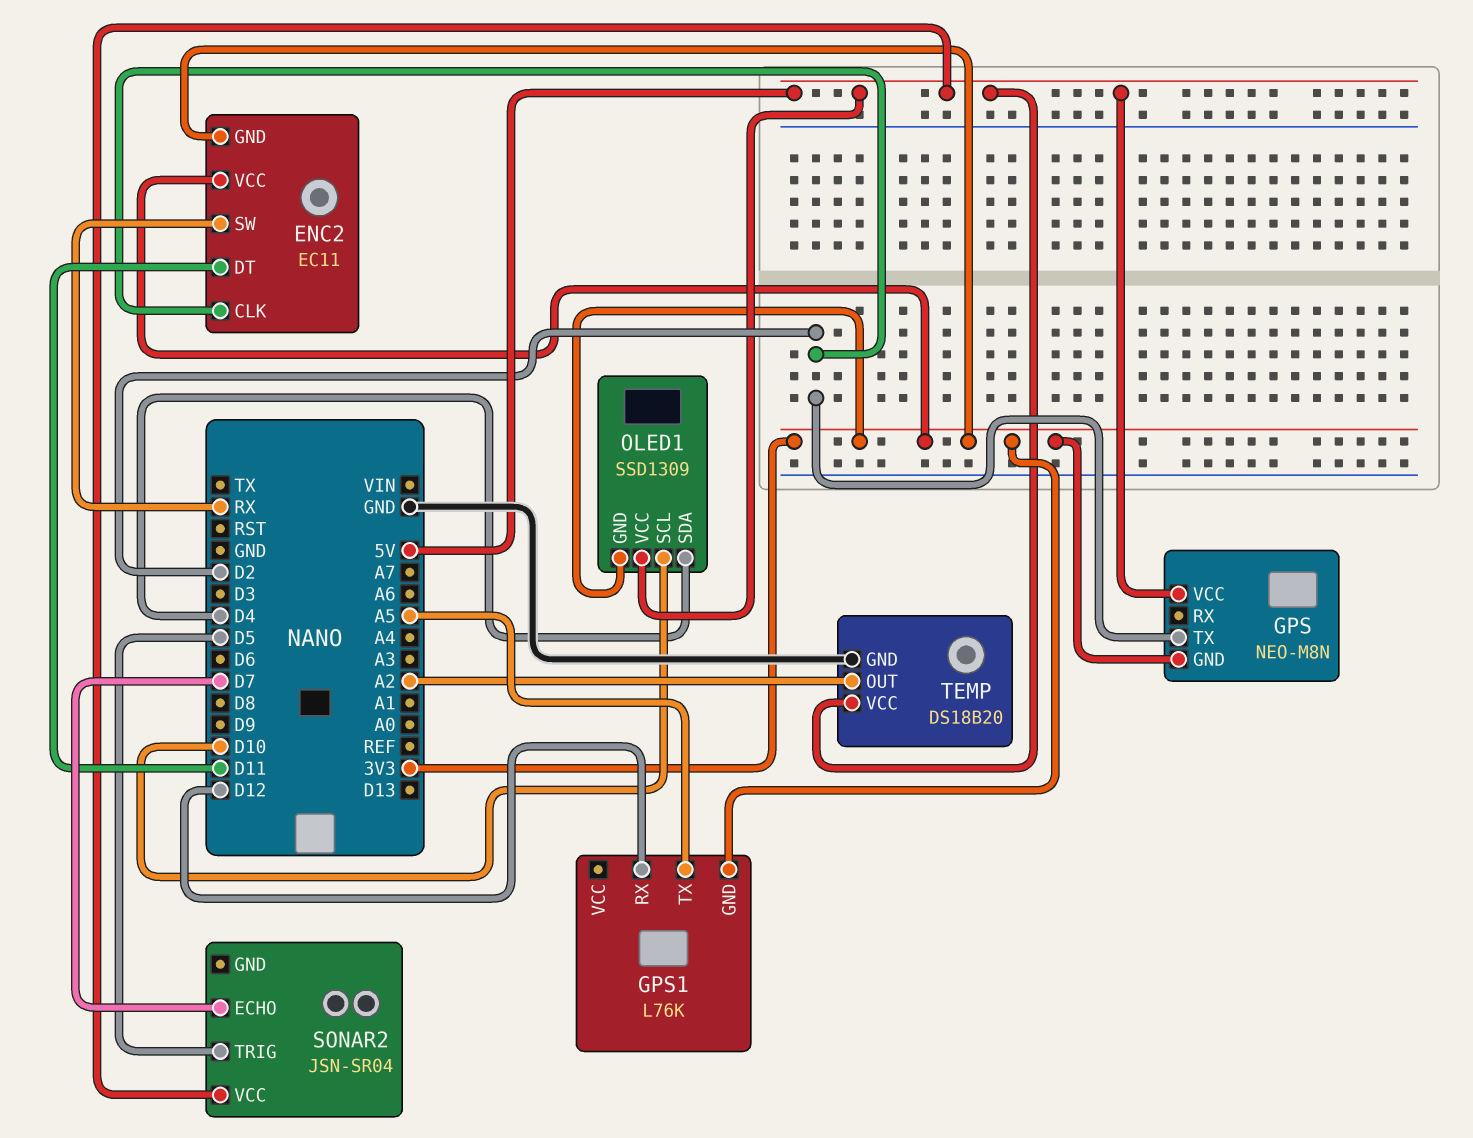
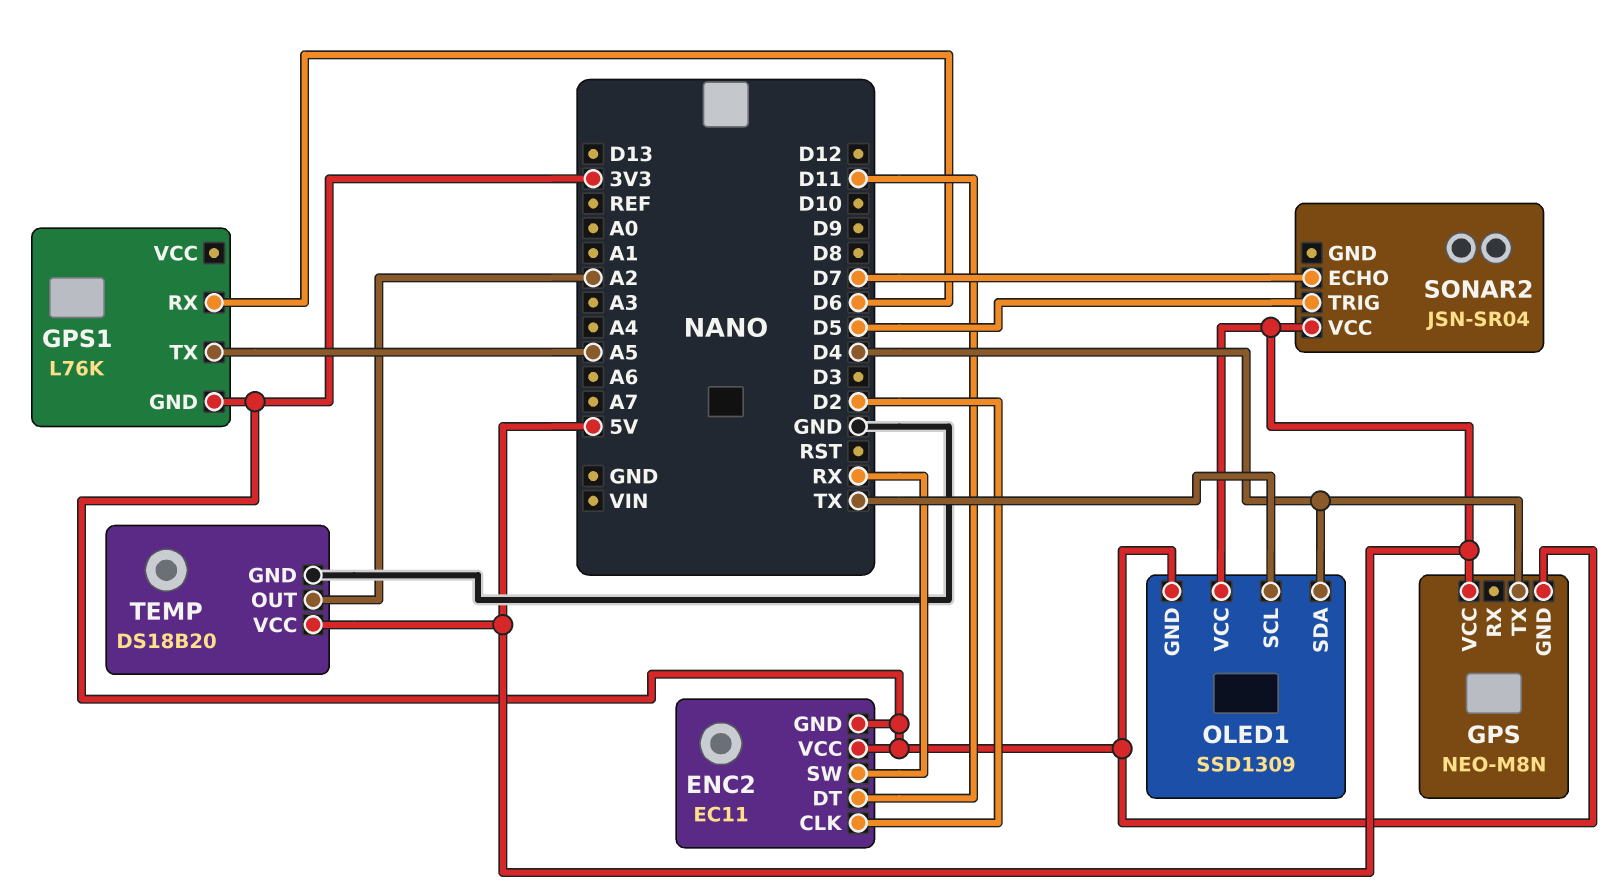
GPS pin TX: D2 -> D4
GPS1 pin RX: D12 -> D6
OLED1 pin SCL: D10 -> TX

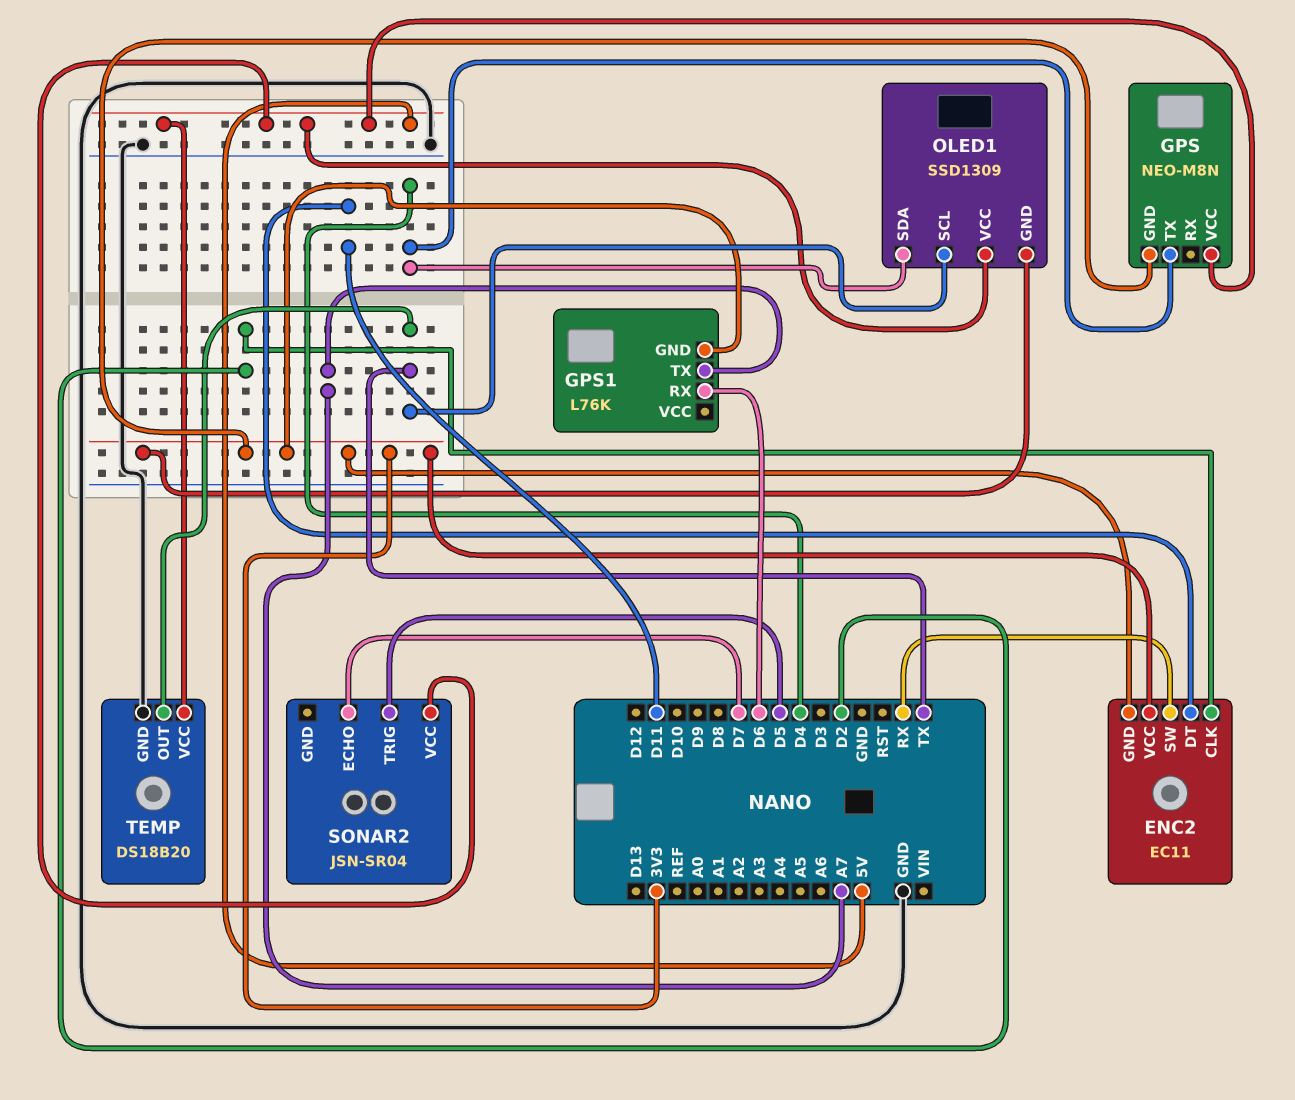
GPS1 pin TX: A5 -> A7
TEMP pin OUT: A2 -> TX

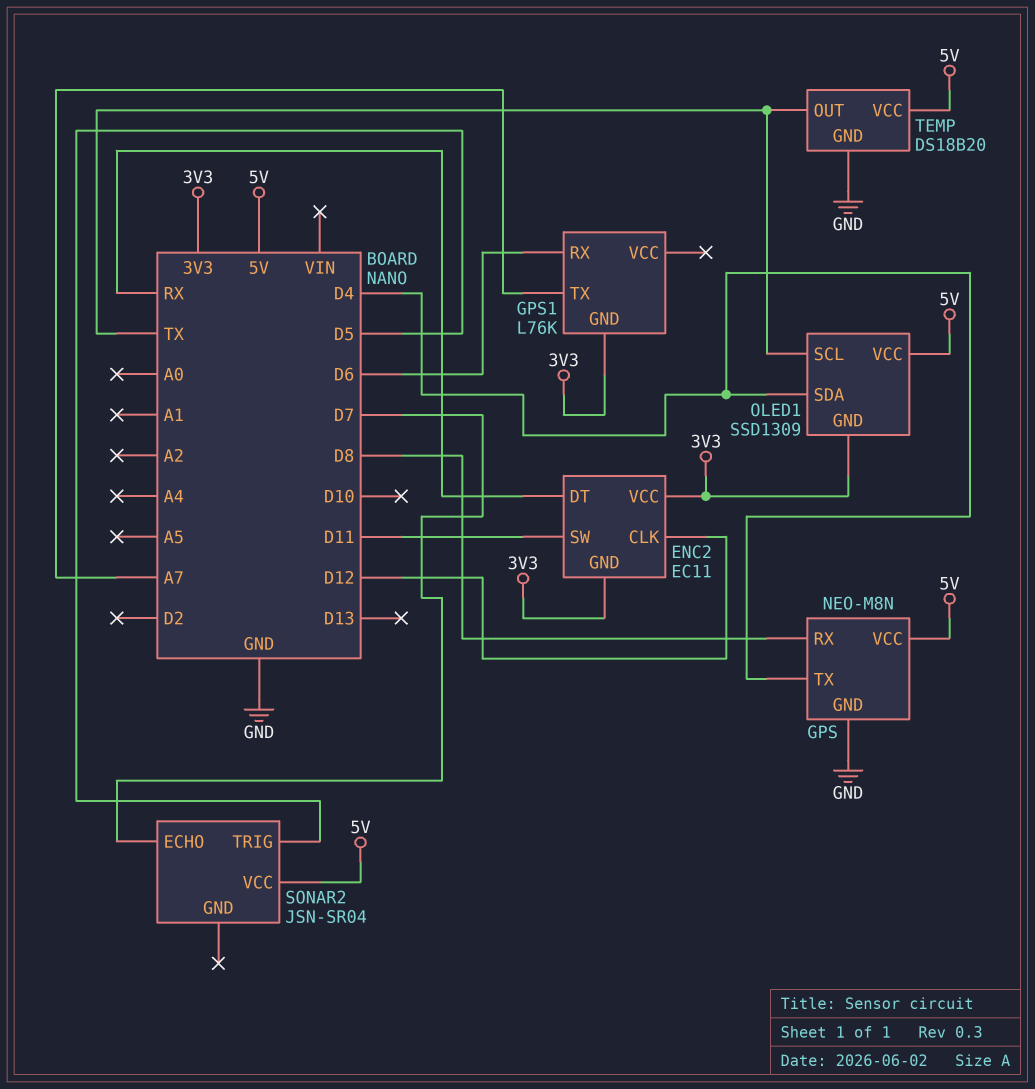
ENC2 pin CLK: D2 -> D12
ENC2 pin DT: D11 -> RX
ENC2 pin SW: RX -> D11
GPS pin GND: 3V3 -> GND
GPS pin RX: none -> D8

